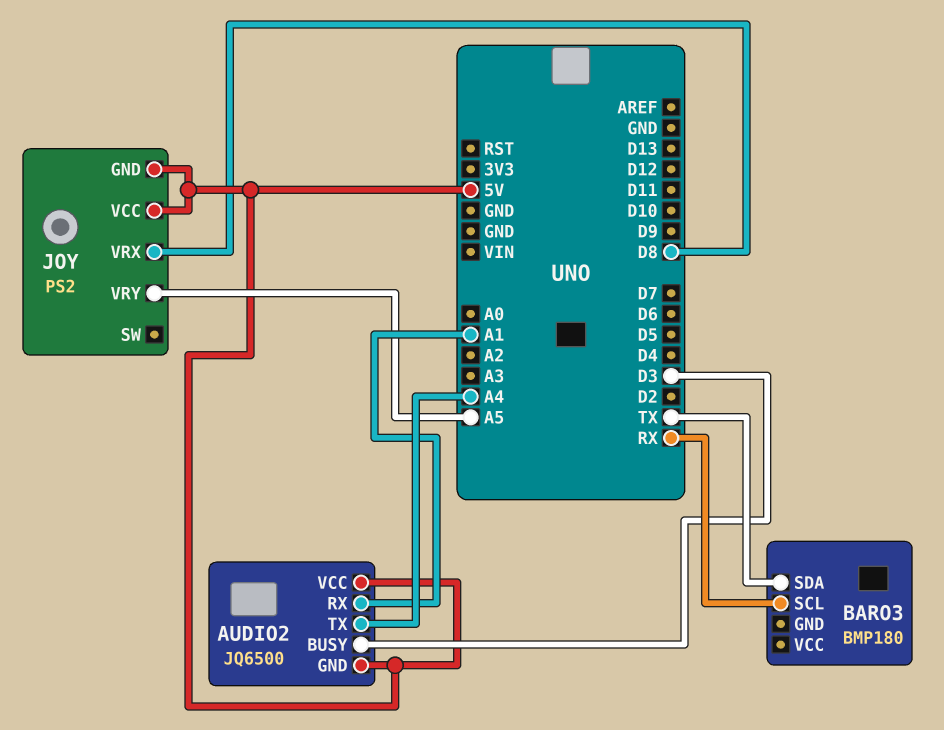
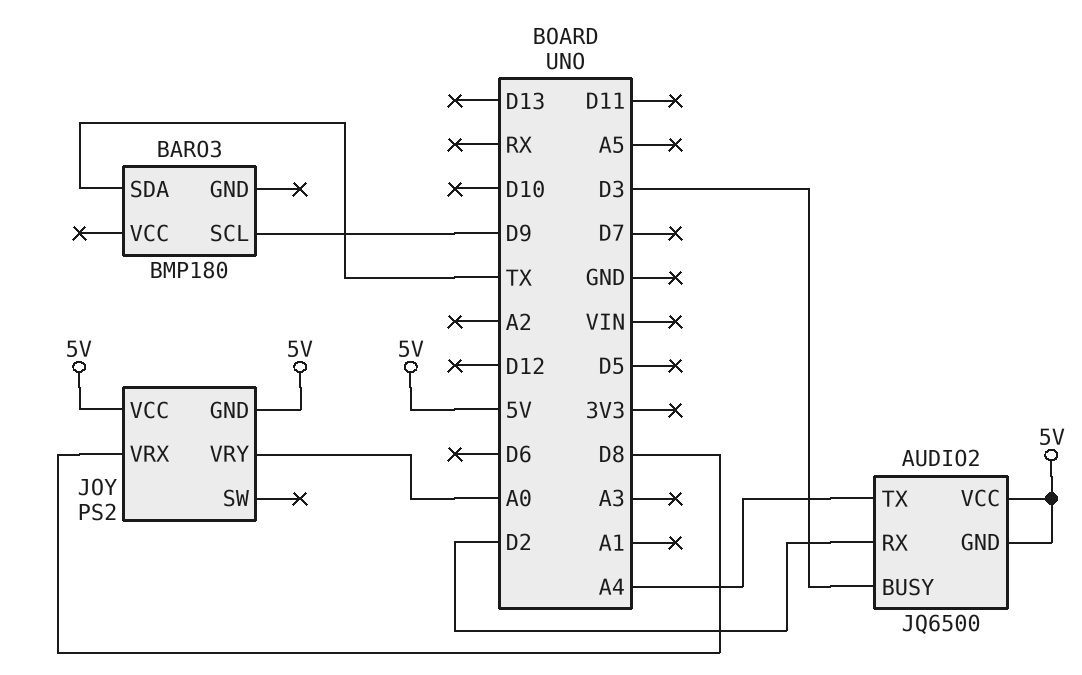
AUDIO2 pin RX: A1 -> D2
BARO3 pin SCL: RX -> D9
JOY pin VRY: A5 -> A0

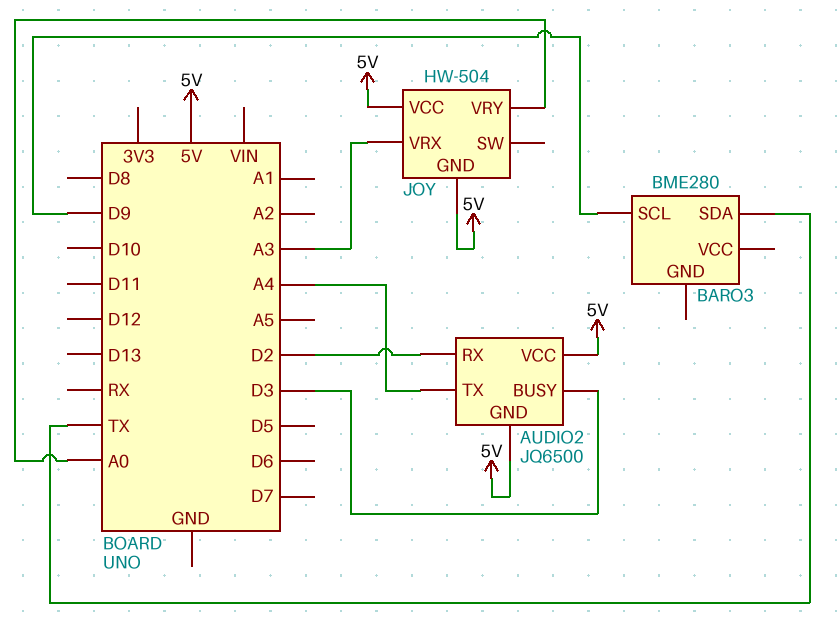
BARO3: BMP180 -> BME280
JOY: PS2 -> HW-504
JOY pin VRX: D8 -> A3

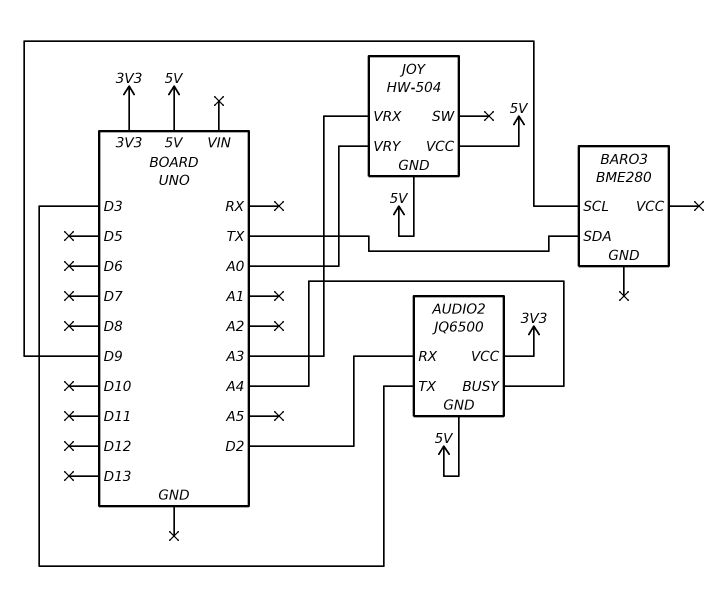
AUDIO2 pin BUSY: D3 -> A4
AUDIO2 pin TX: A4 -> D3
AUDIO2 pin VCC: 5V -> 3V3

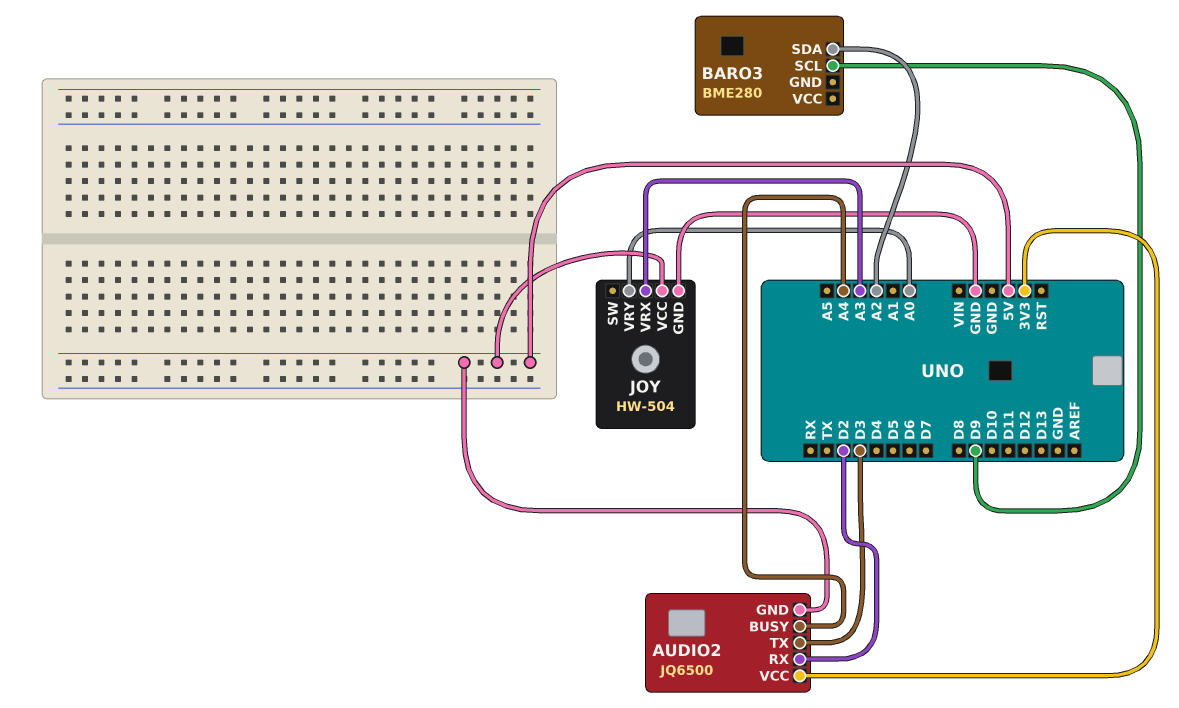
BARO3 pin SDA: TX -> A2
JOY pin GND: 5V -> GND

